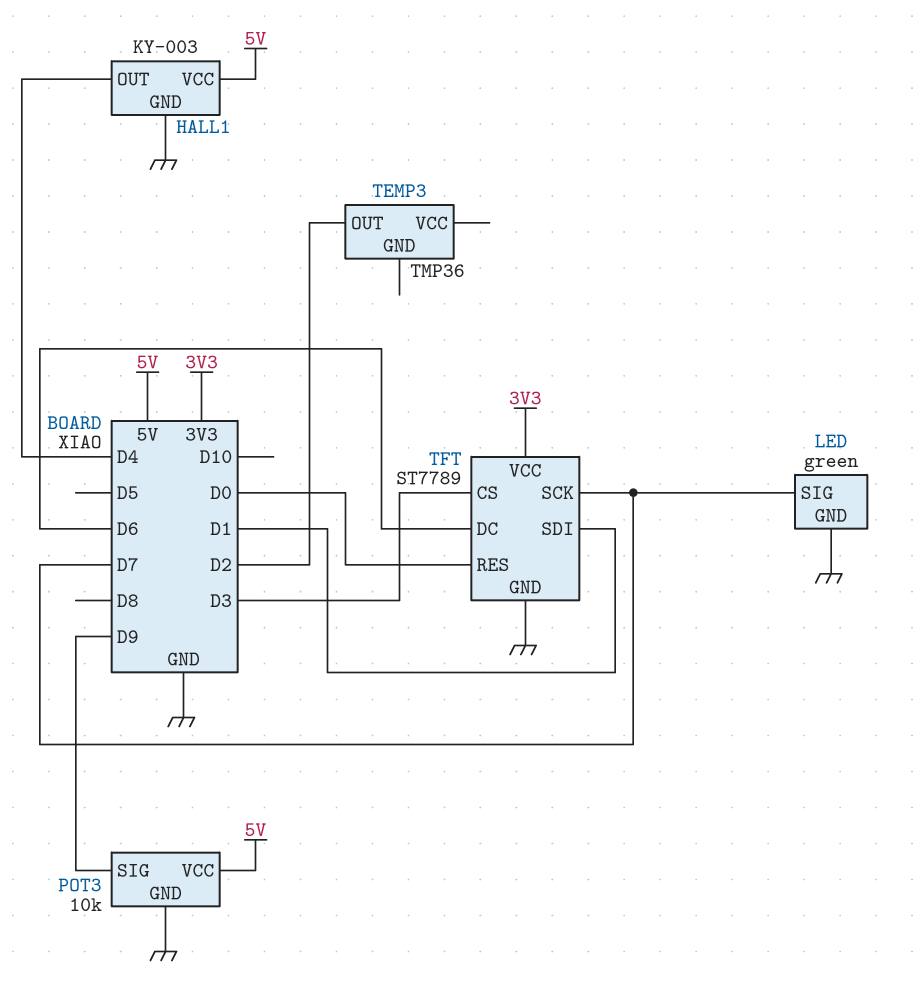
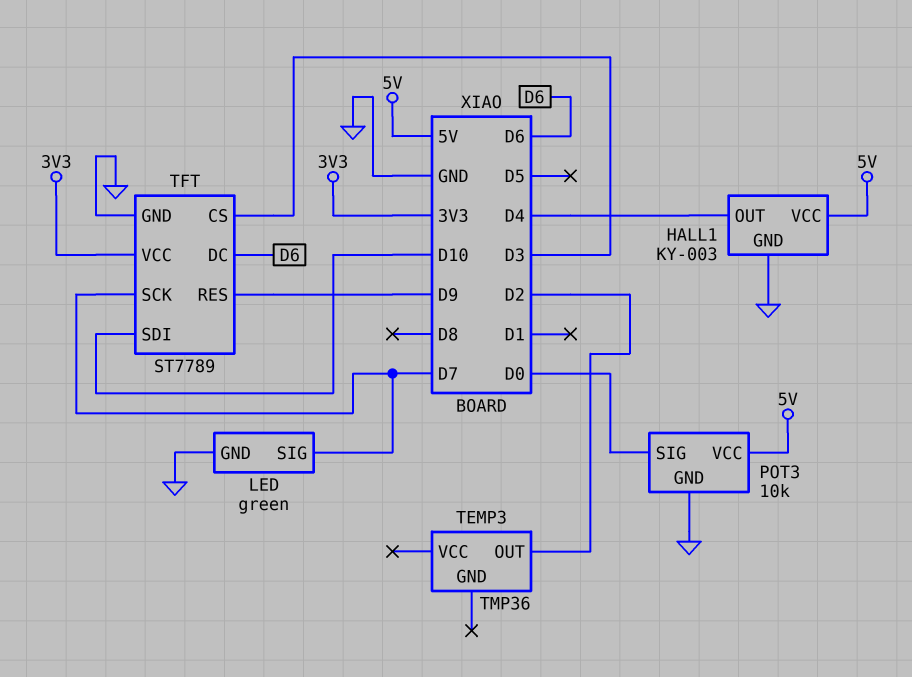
POT3 pin SIG: D9 -> D0
TFT pin RES: D0 -> D9
TFT pin SDI: D1 -> D10

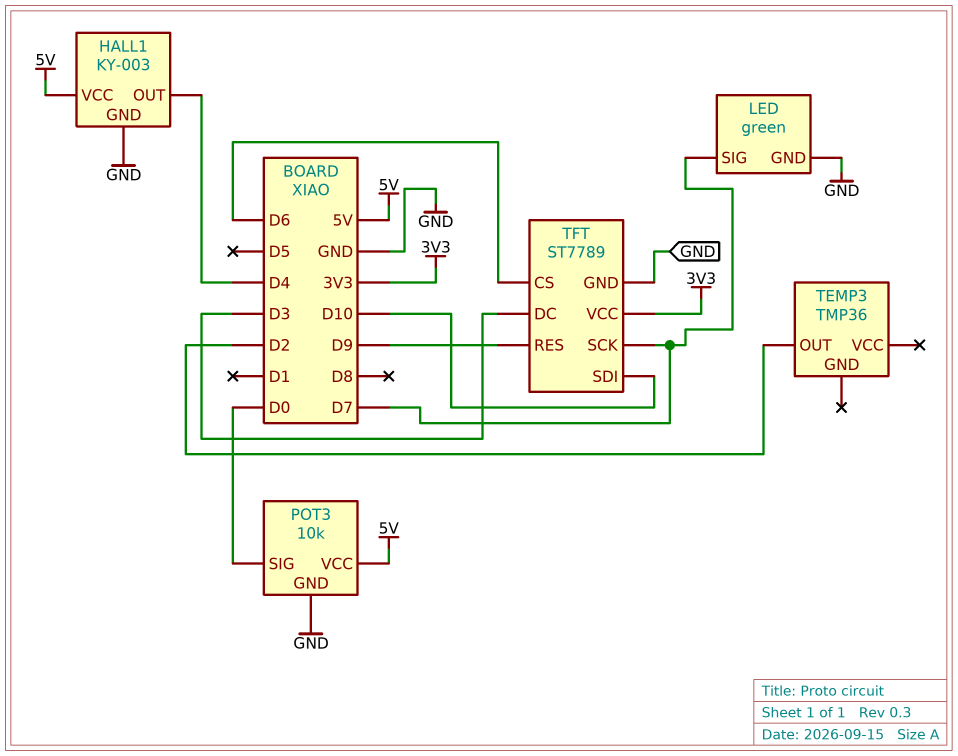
TFT pin CS: D3 -> D6
TFT pin DC: D6 -> D3

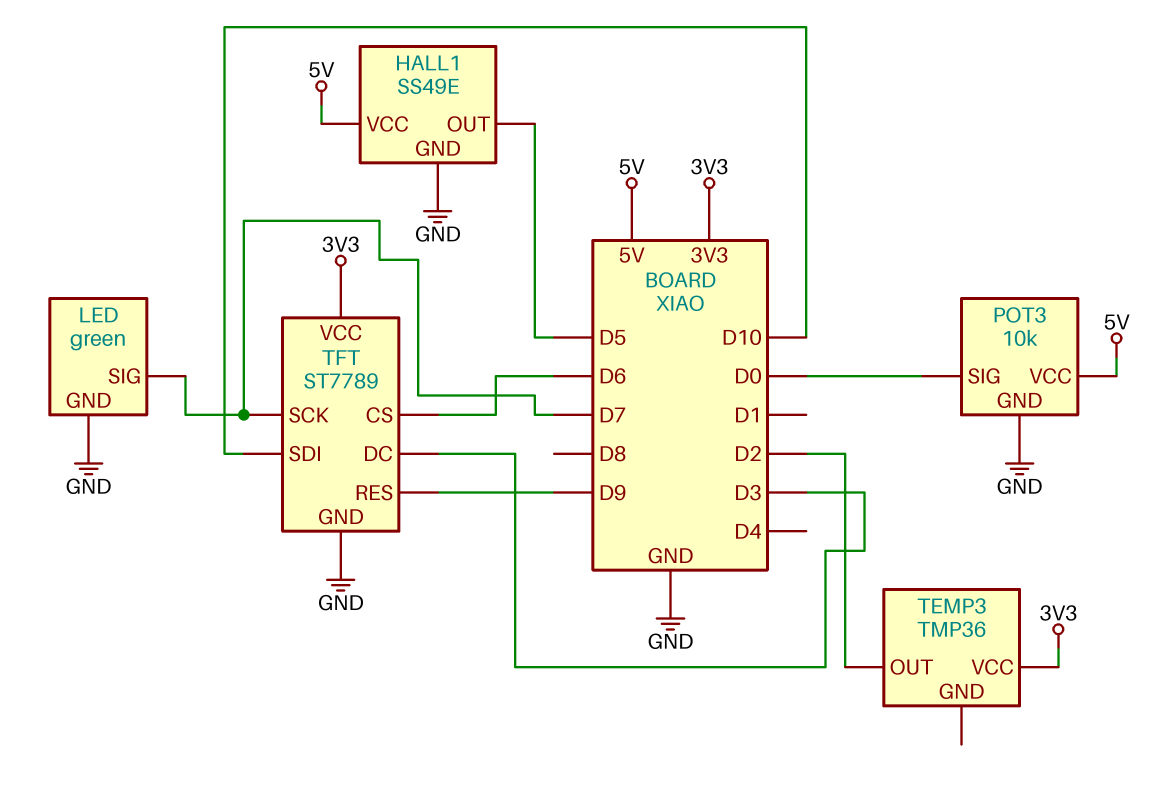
HALL1: KY-003 -> SS49E
HALL1 pin OUT: D4 -> D5
TEMP3 pin VCC: none -> 3V3

